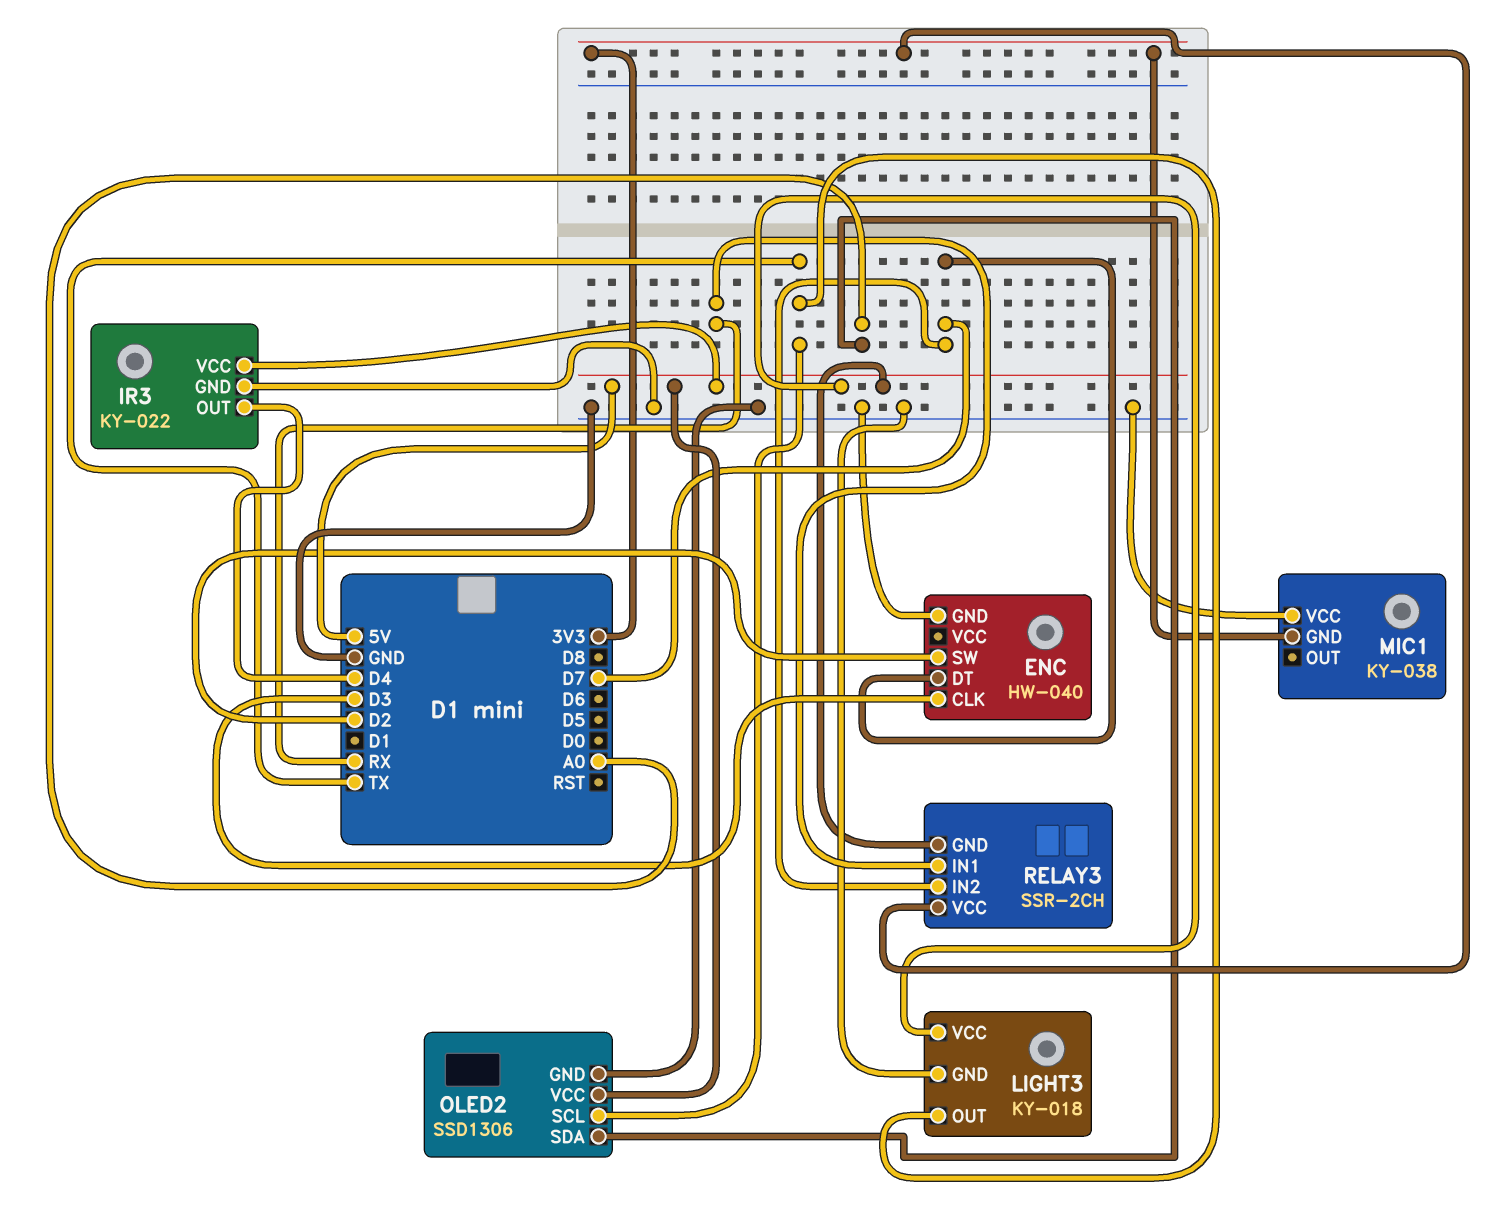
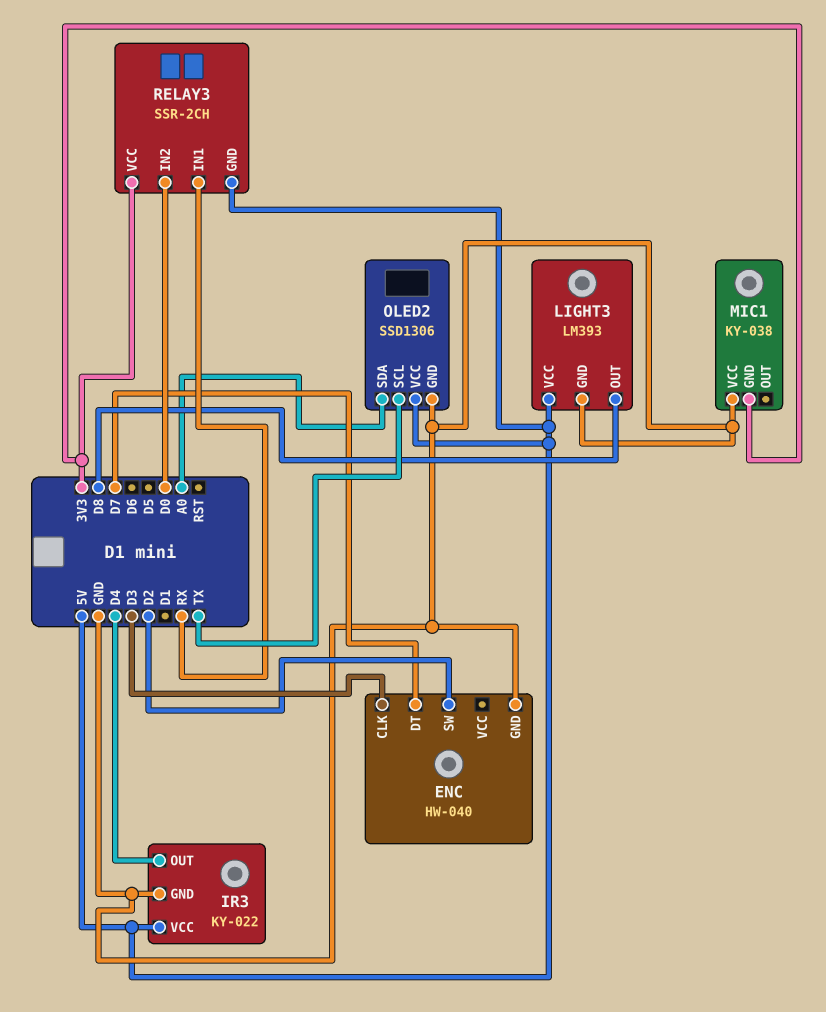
LIGHT3: KY-018 -> LM393
LIGHT3 pin OUT: TX -> D8
RELAY3 pin IN2: D7 -> D0

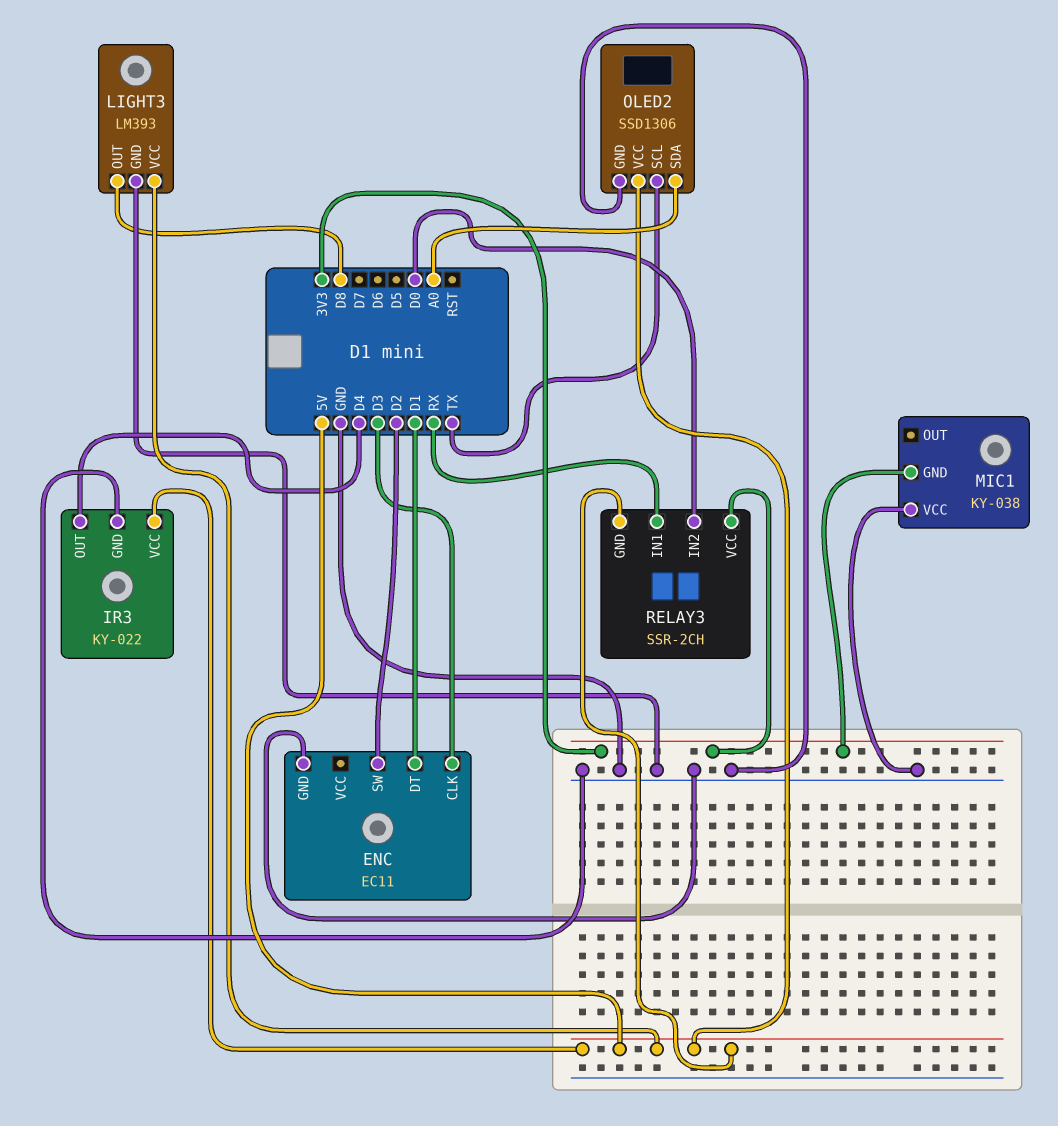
ENC: HW-040 -> EC11
ENC pin DT: D7 -> D1

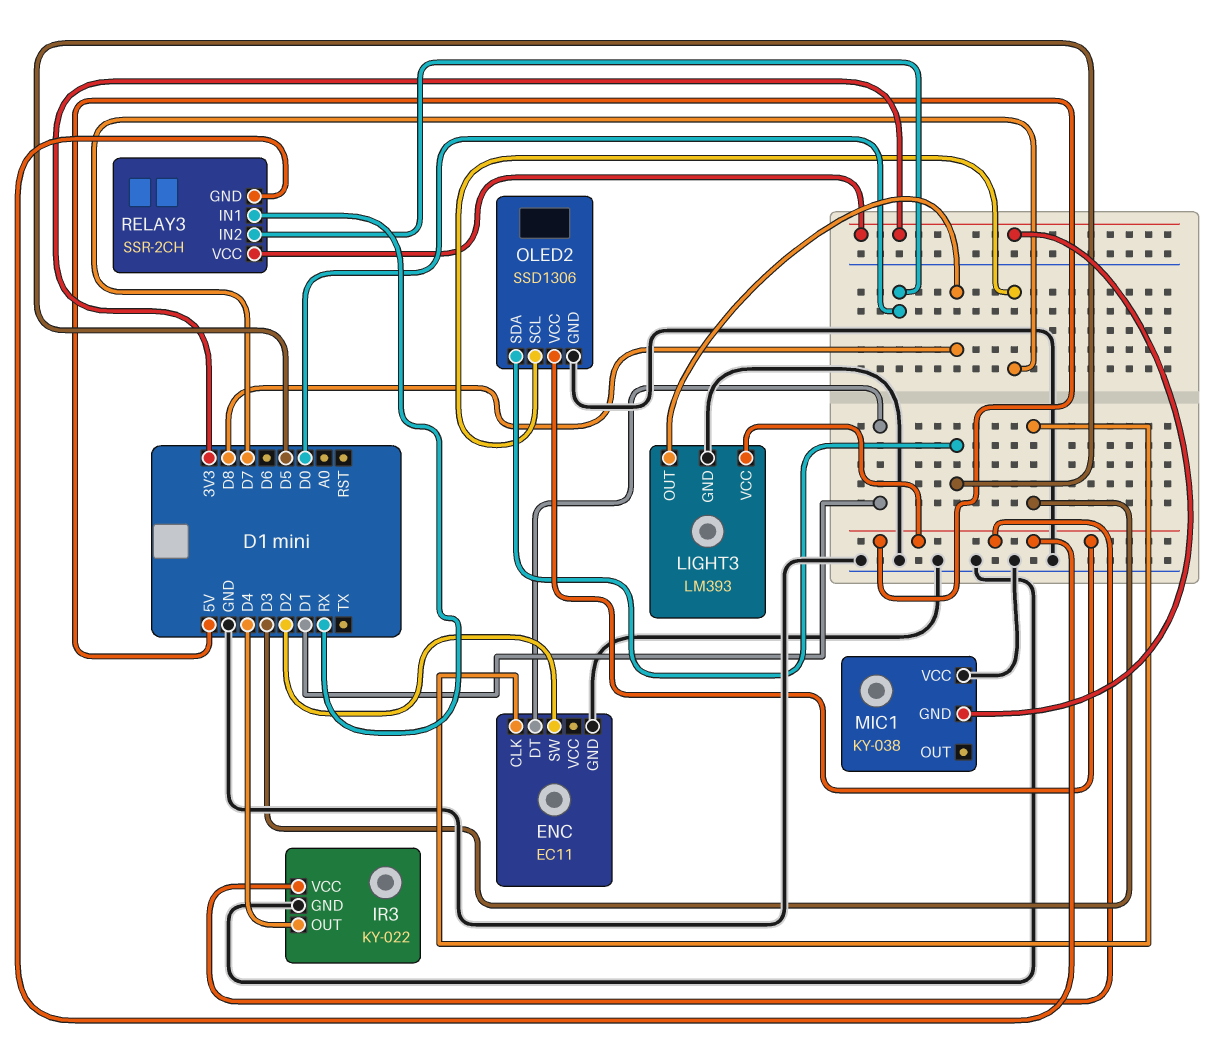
OLED2 pin SCL: TX -> D7
OLED2 pin SDA: A0 -> D5

